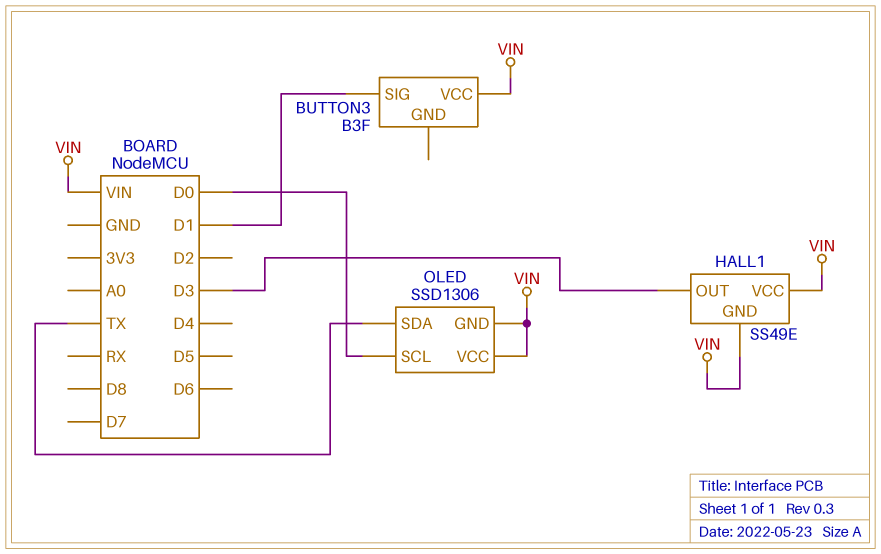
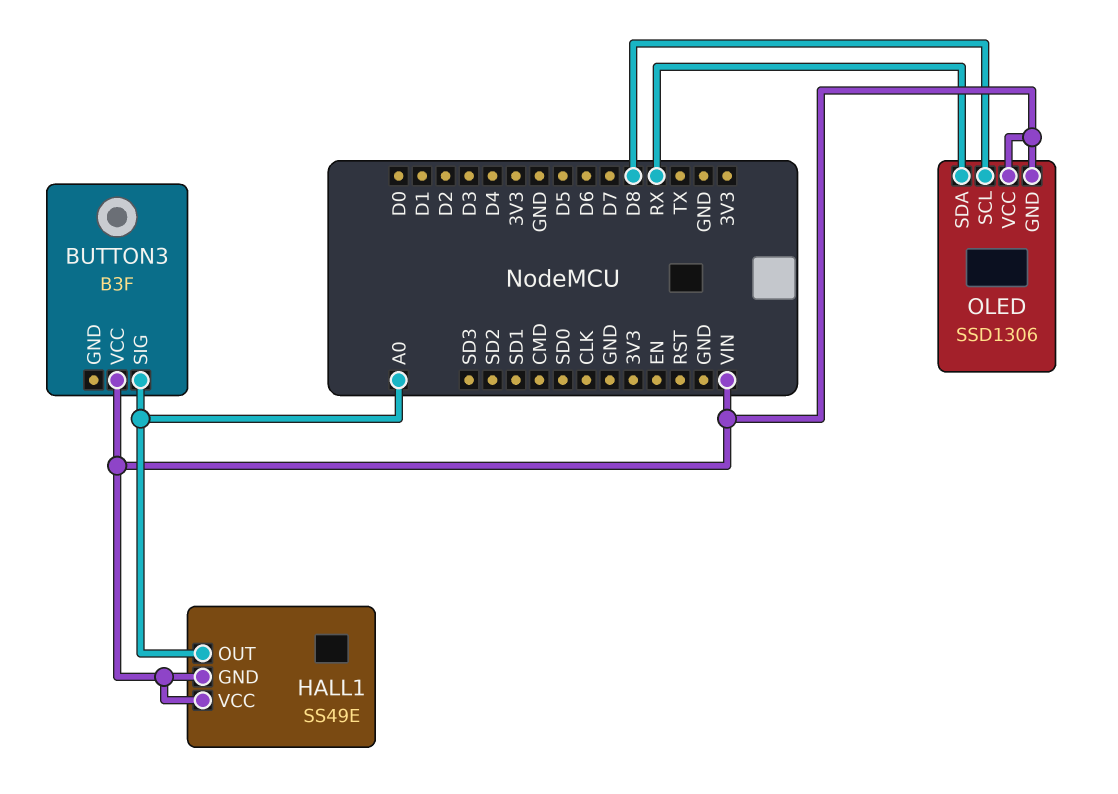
BUTTON3 pin SIG: D1 -> A0
HALL1 pin OUT: D3 -> A0
OLED pin SCL: D0 -> D8
OLED pin SDA: TX -> RX

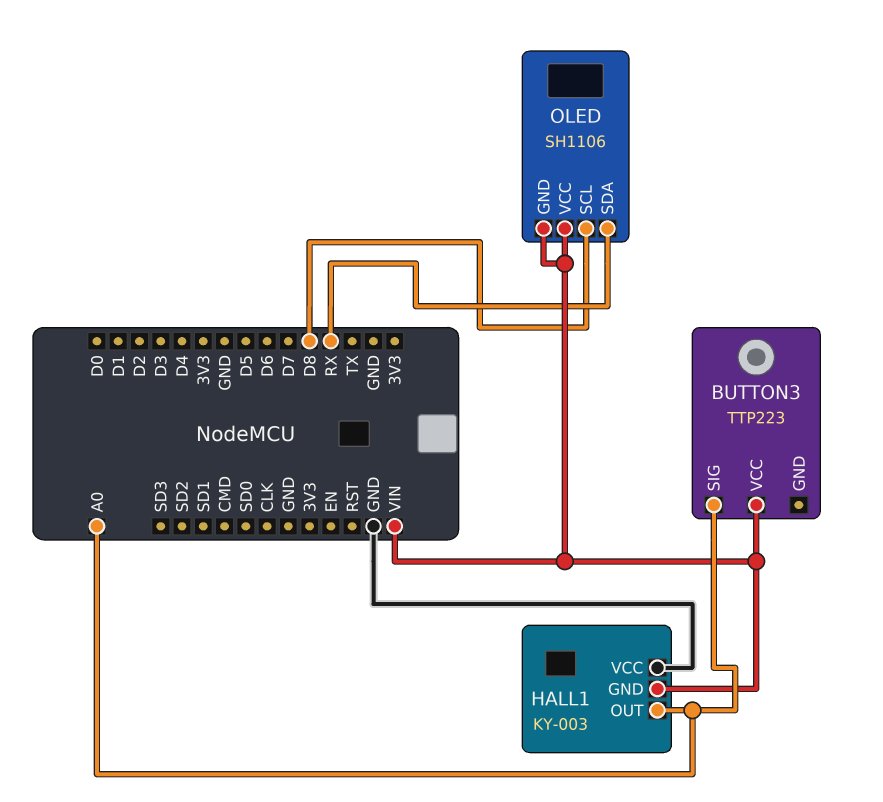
BUTTON3: B3F -> TTP223
HALL1: SS49E -> KY-003
HALL1 pin VCC: VIN -> GND
OLED: SSD1306 -> SH1106

